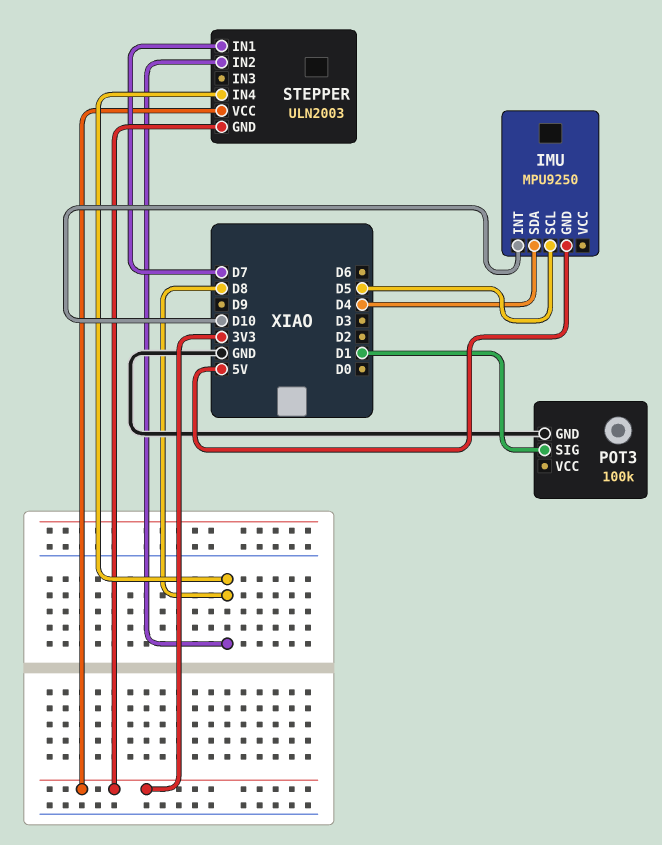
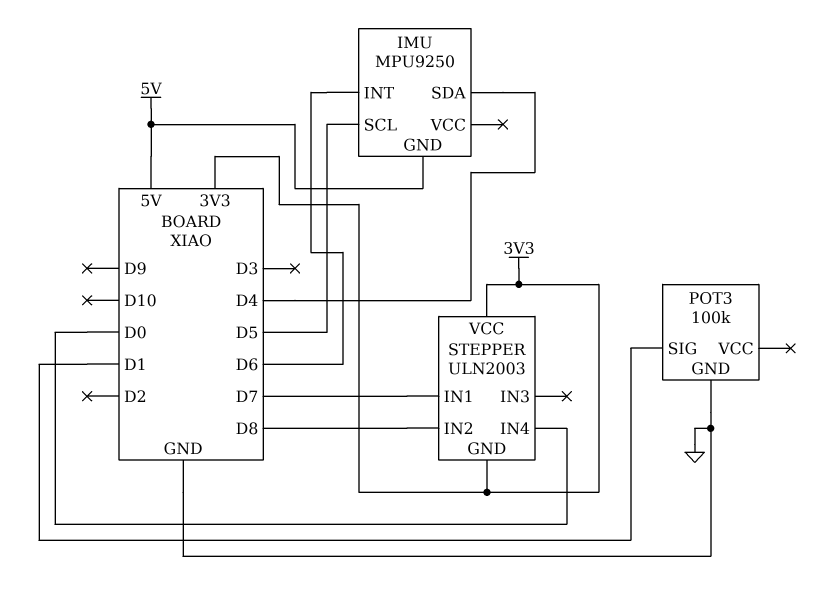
IMU pin INT: D10 -> D6
STEPPER pin IN4: D8 -> D0

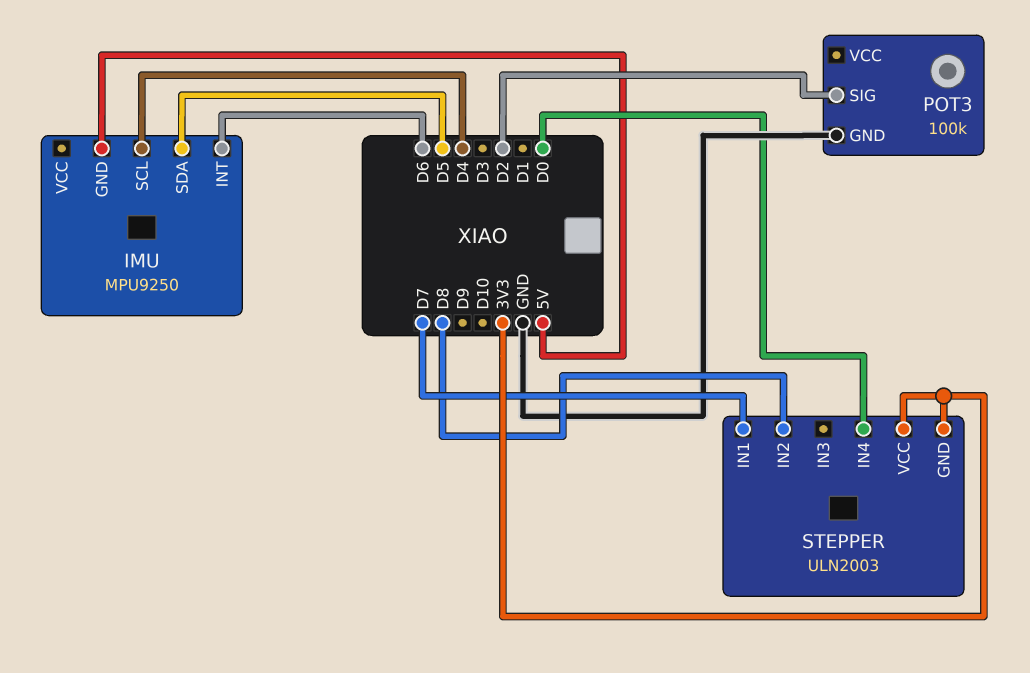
IMU pin SCL: D5 -> D4
IMU pin SDA: D4 -> D5
POT3 pin SIG: D1 -> D2

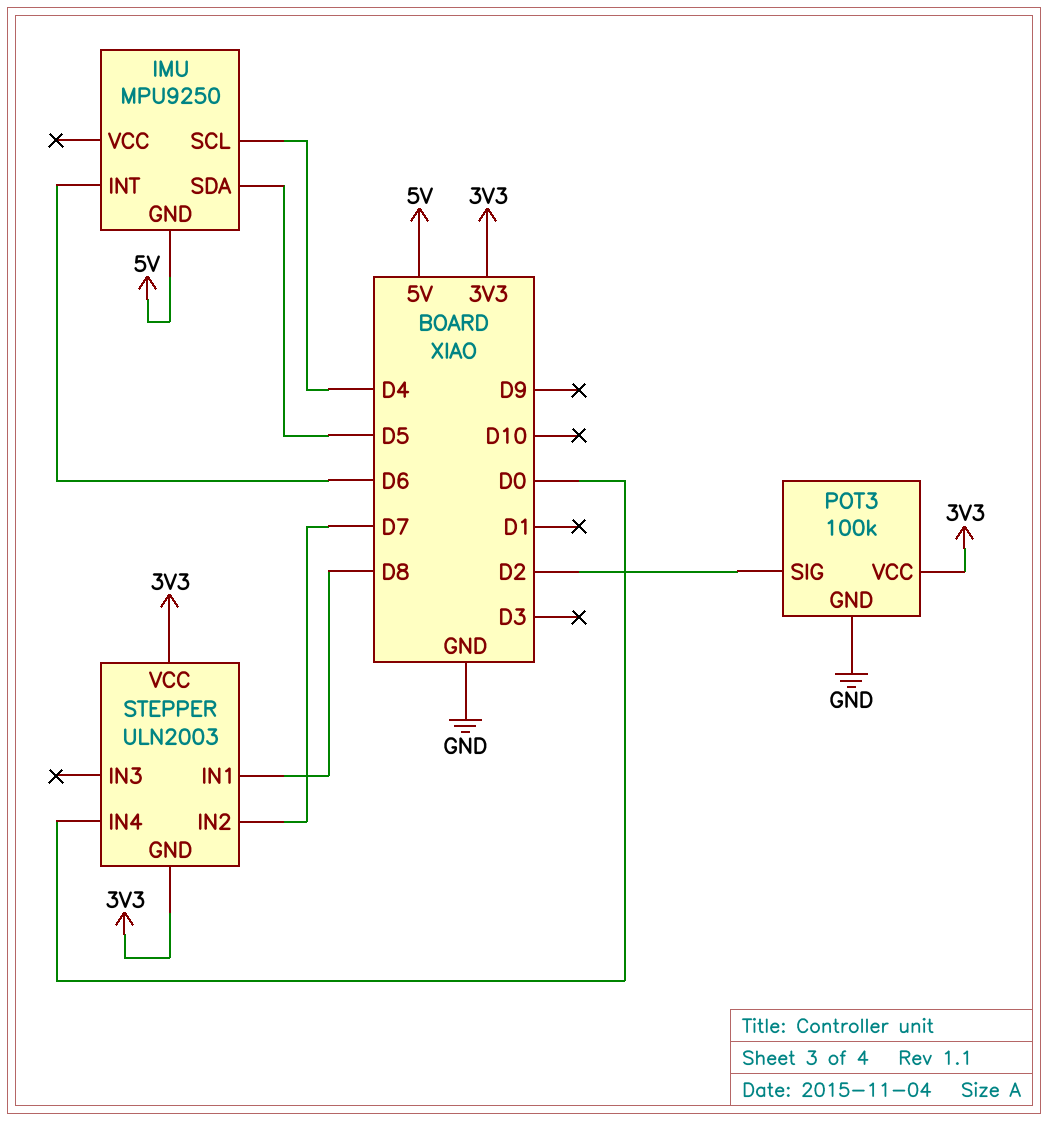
POT3 pin VCC: none -> 3V3
STEPPER pin IN1: D7 -> D8
STEPPER pin IN2: D8 -> D7

